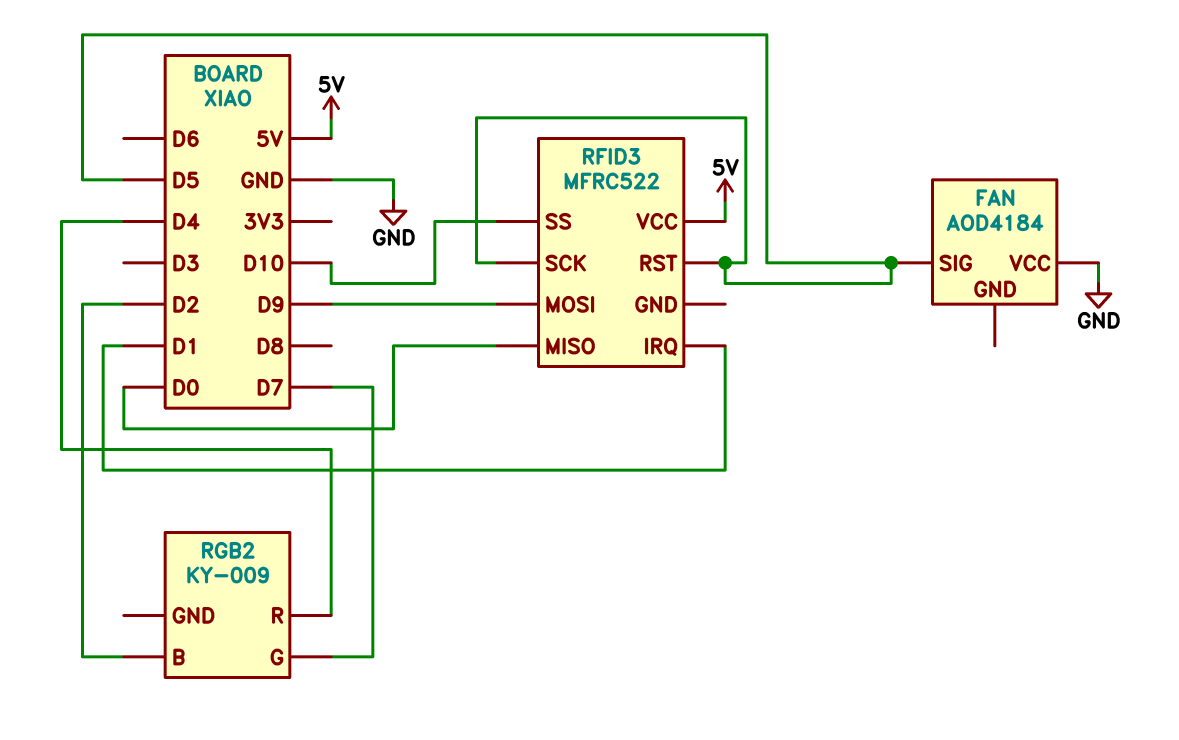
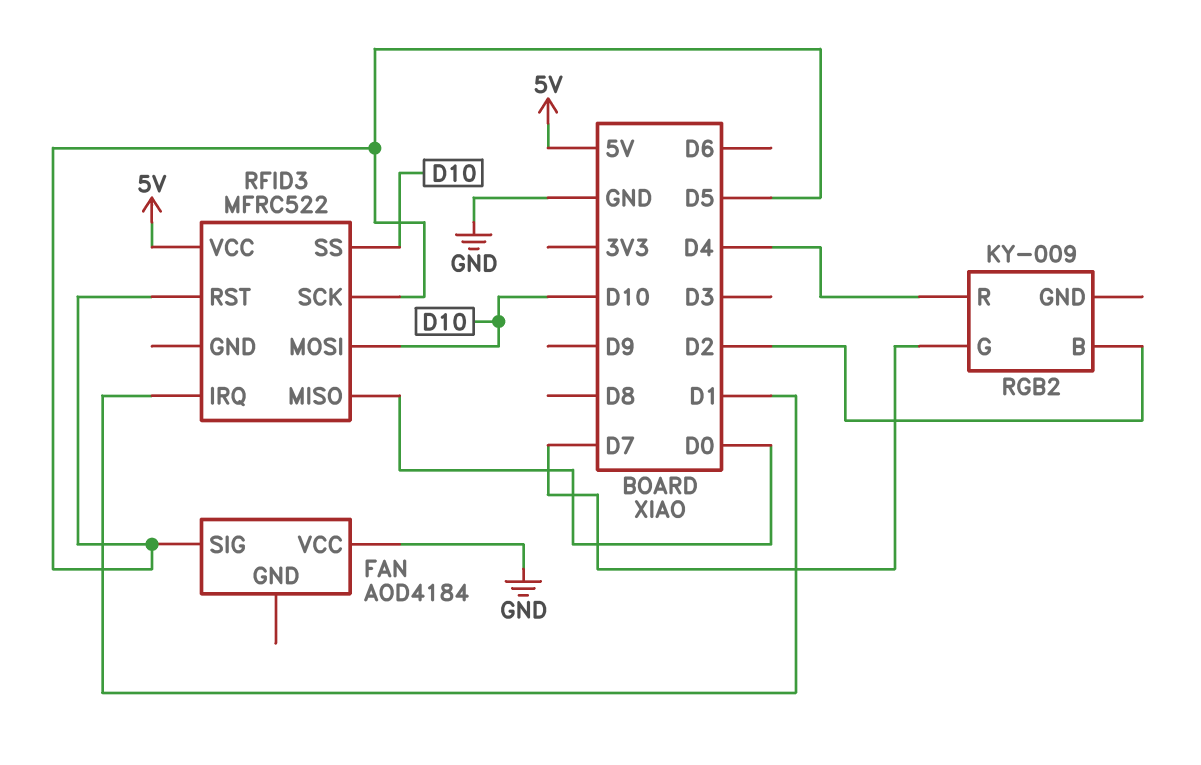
RFID3 pin MOSI: D9 -> D10

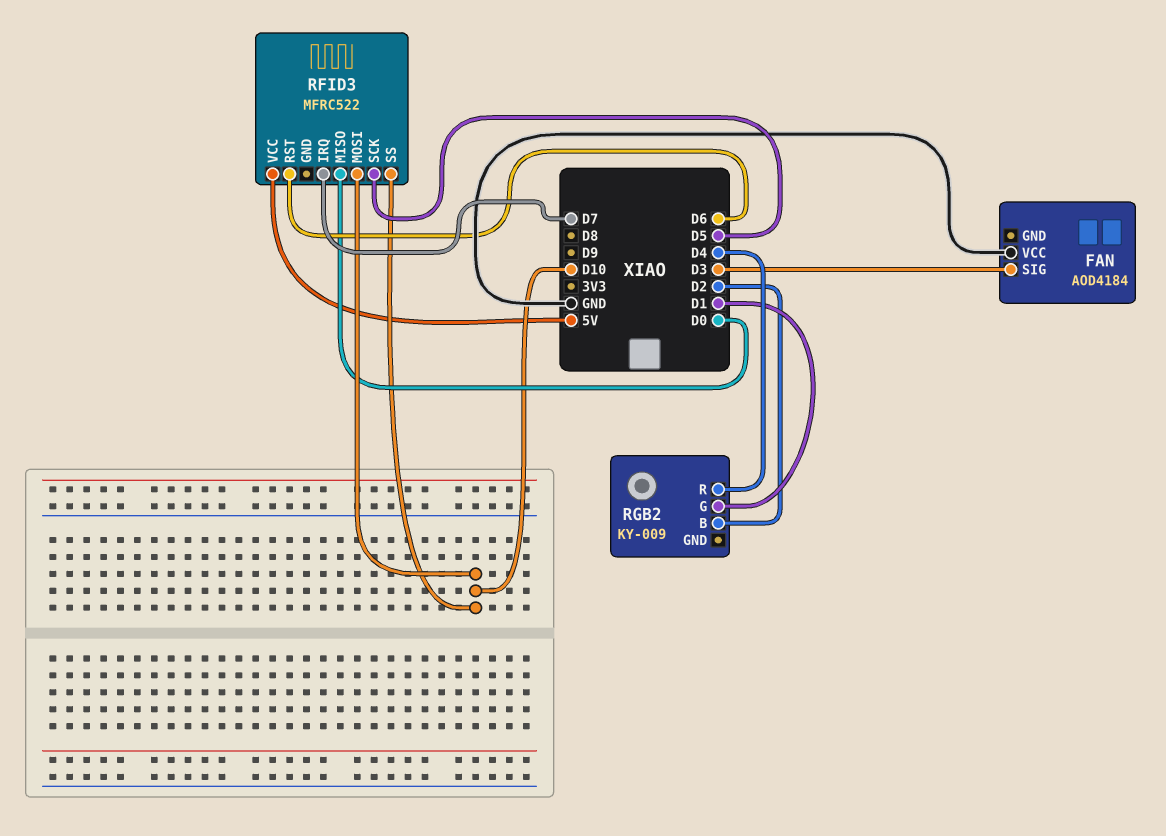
FAN pin SIG: D5 -> D3
RFID3 pin IRQ: D1 -> D7
RFID3 pin RST: D5 -> D6
RGB2 pin G: D7 -> D1

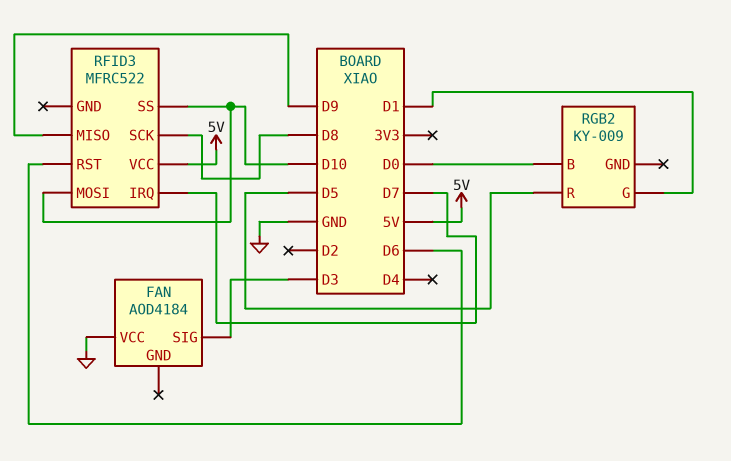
RFID3 pin MISO: D0 -> D9
RFID3 pin SCK: D5 -> D8
RGB2 pin B: D2 -> D0
RGB2 pin R: D4 -> D5

